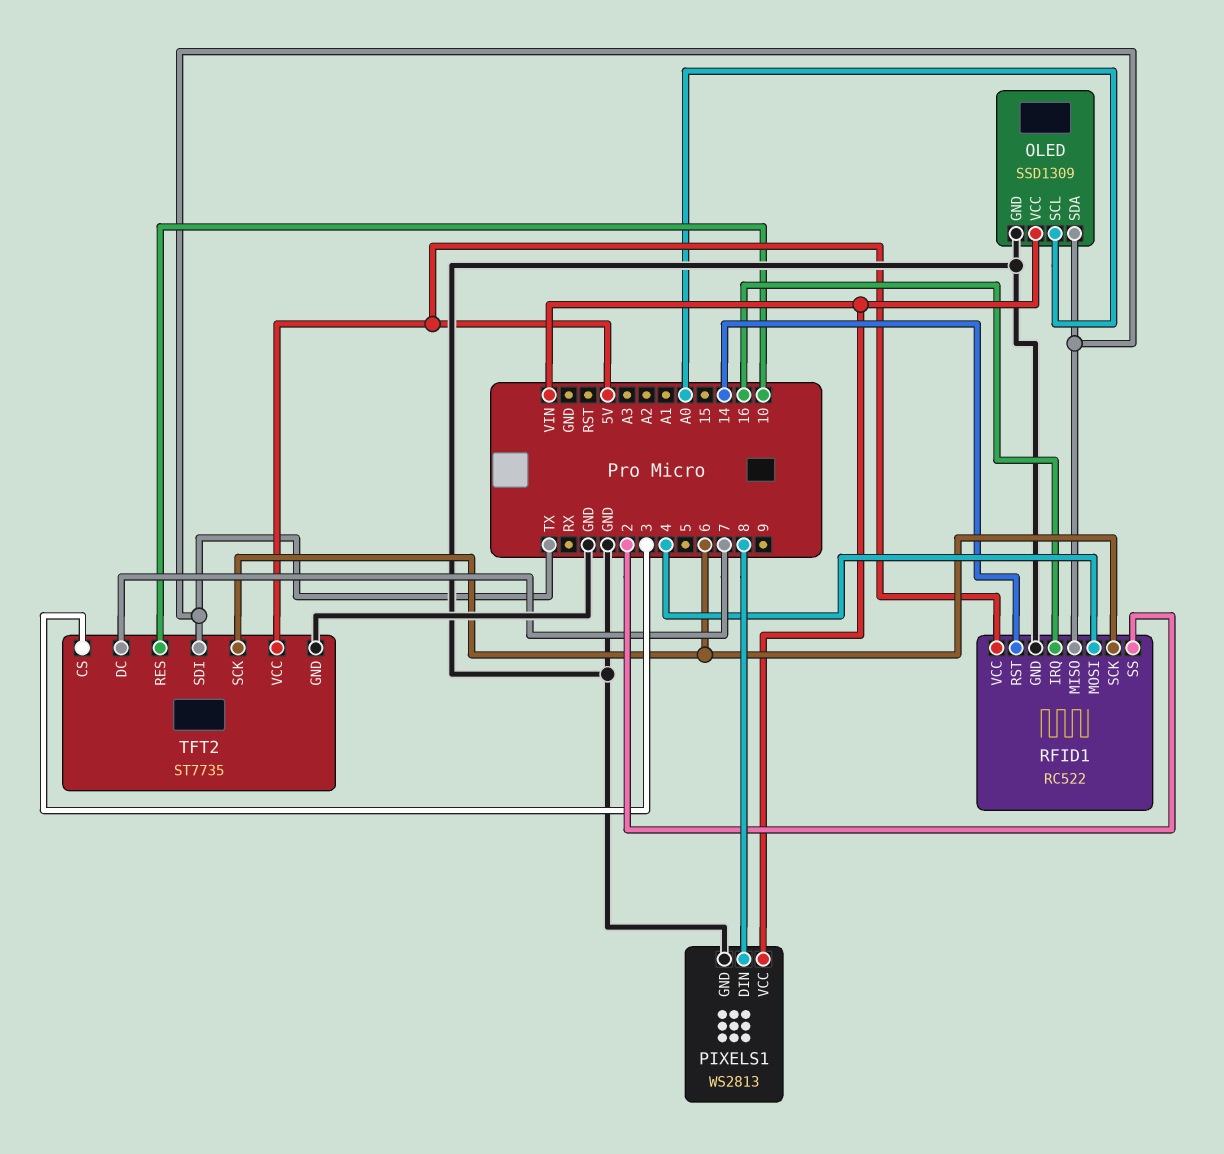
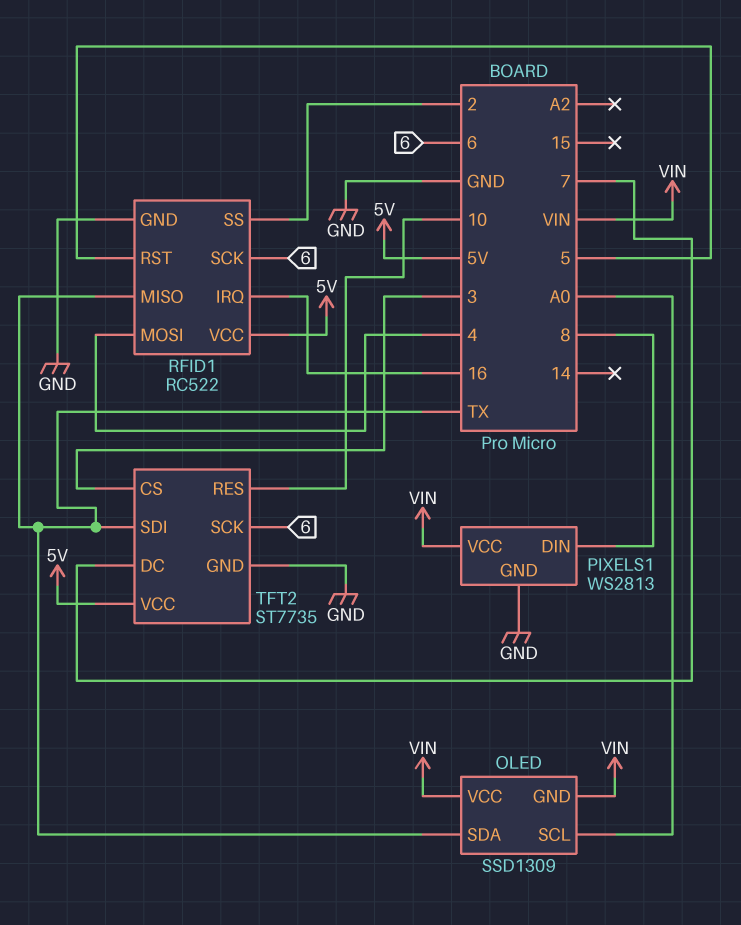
OLED pin GND: GND -> VIN
RFID1 pin RST: 14 -> 5

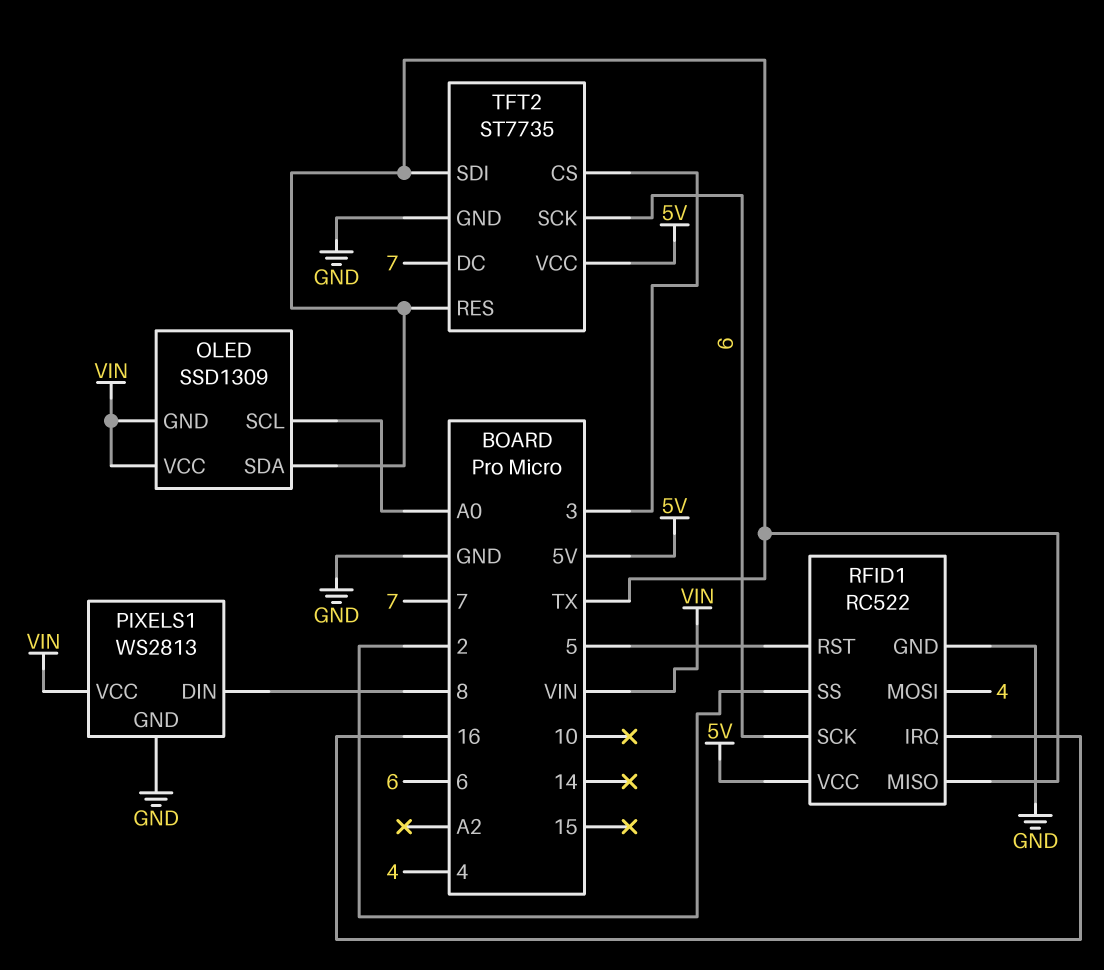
TFT2 pin RES: 10 -> TX

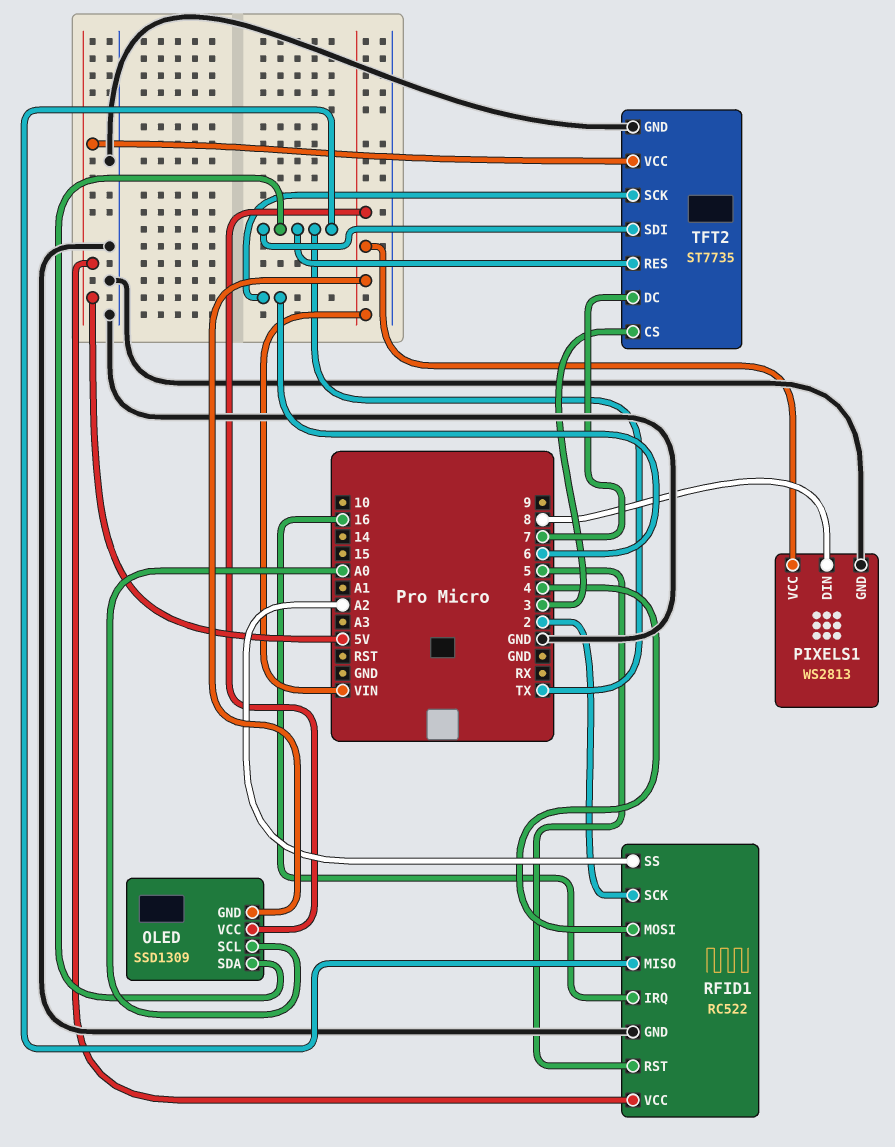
RFID1 pin SCK: 6 -> 2
RFID1 pin SS: 2 -> A2

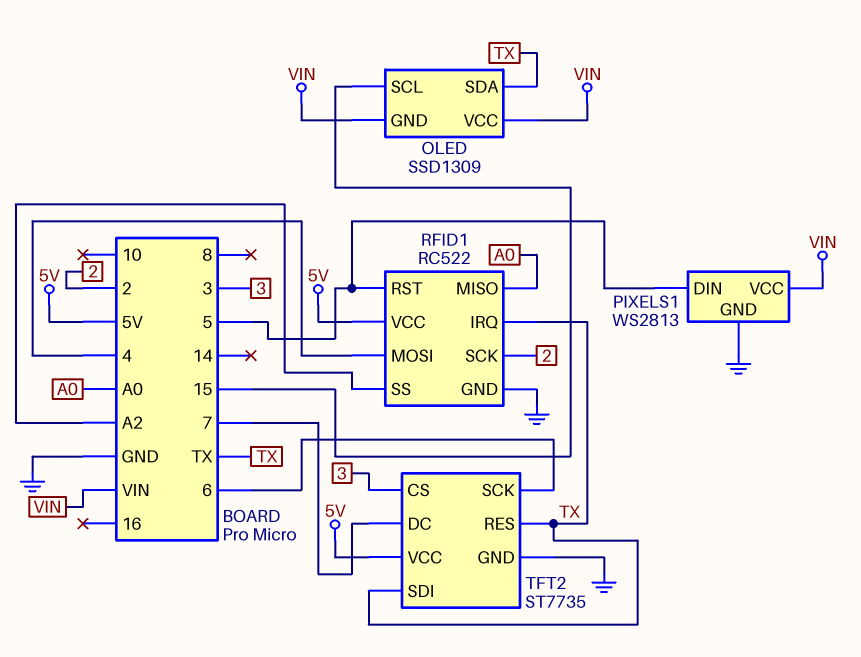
OLED pin SCL: A0 -> 15
PIXELS1 pin DIN: 8 -> 5
RFID1 pin IRQ: 16 -> TX
RFID1 pin MISO: TX -> A0

